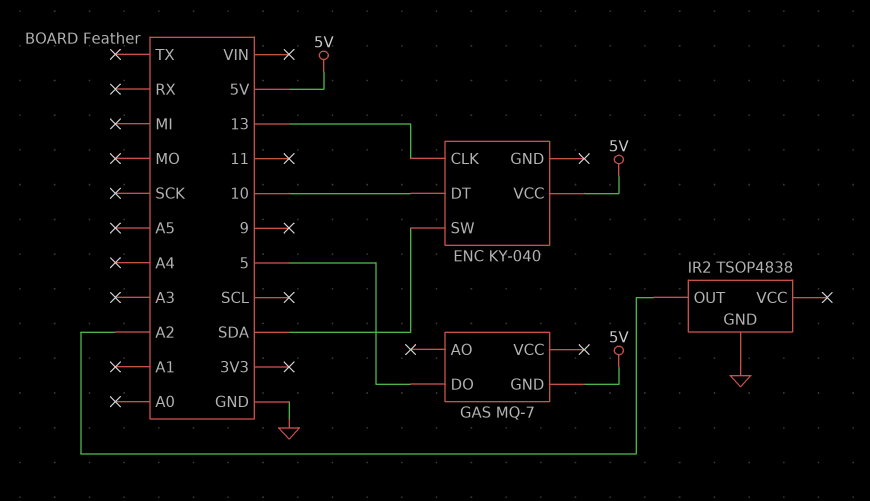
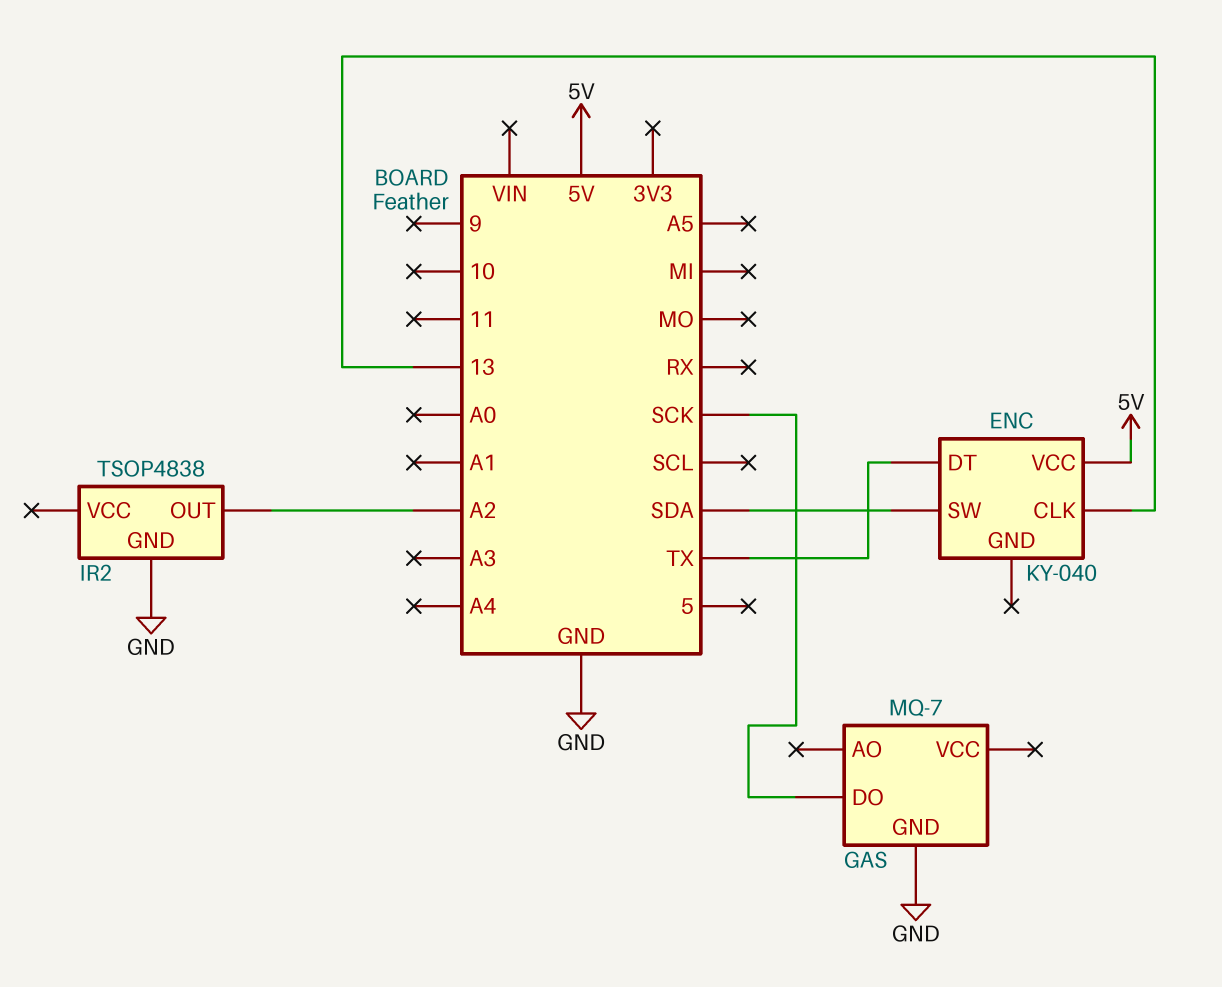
ENC pin DT: 10 -> TX
GAS pin DO: 5 -> SCK
GAS pin GND: 5V -> GND

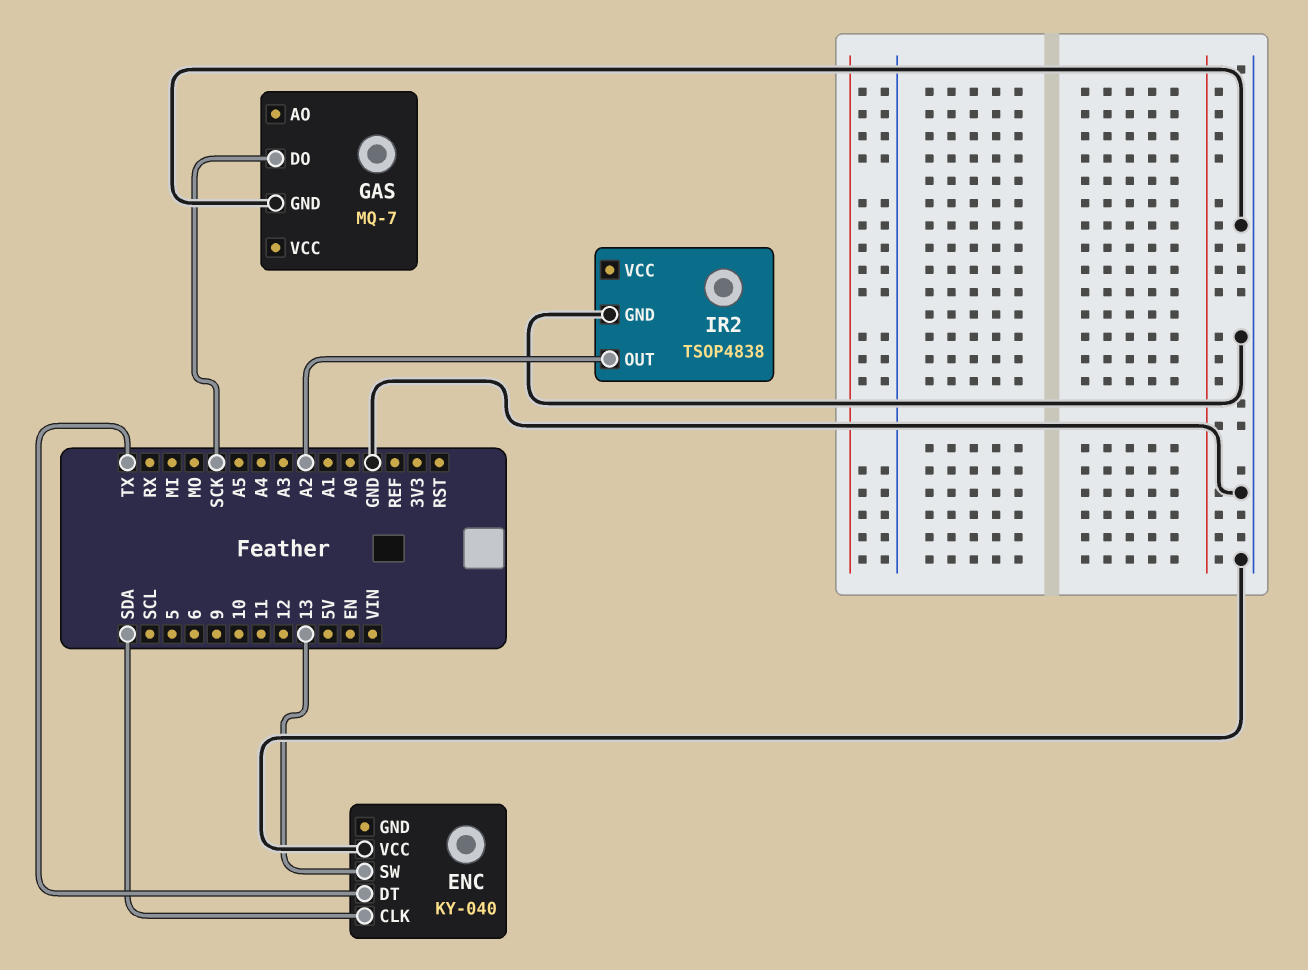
ENC pin CLK: 13 -> SDA
ENC pin SW: SDA -> 13
ENC pin VCC: 5V -> GND

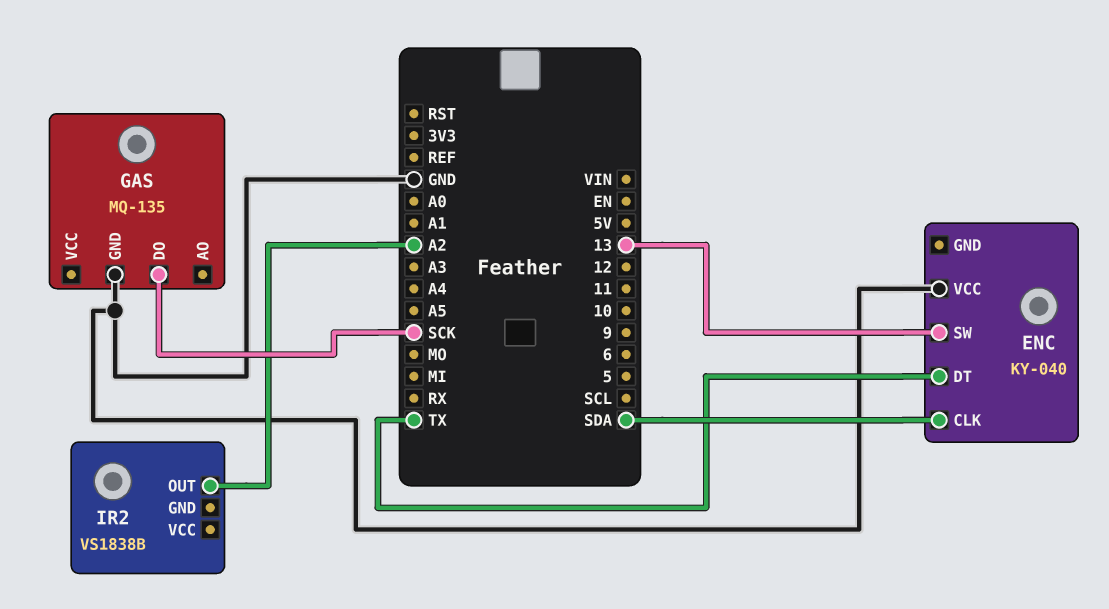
GAS: MQ-7 -> MQ-135
IR2: TSOP4838 -> VS1838B
IR2 pin GND: GND -> none

